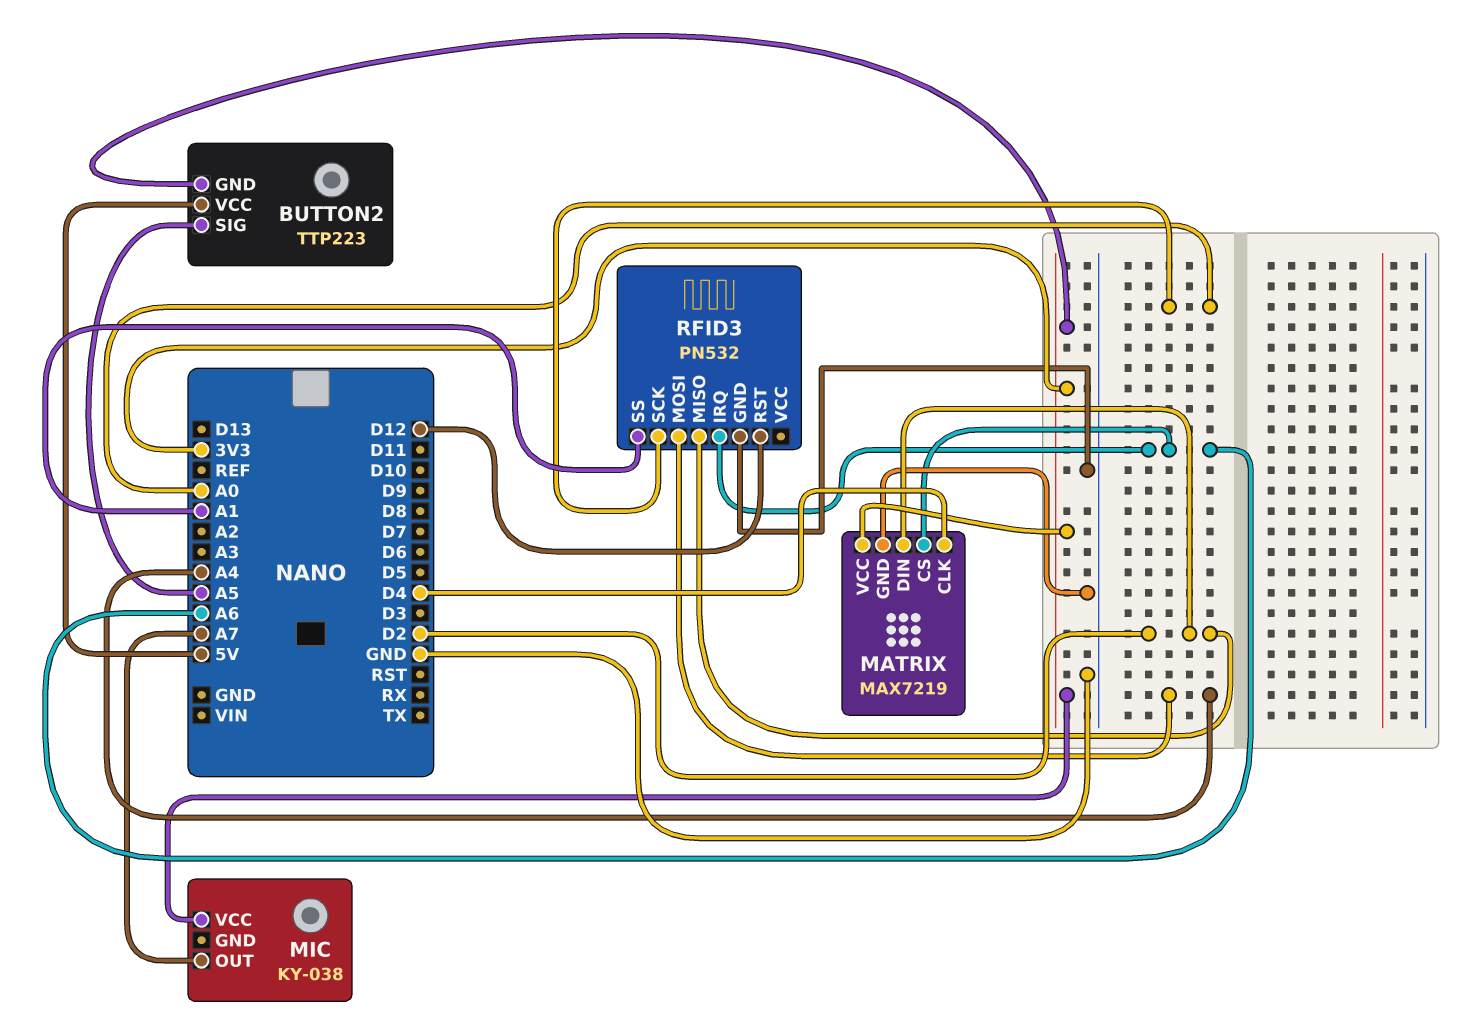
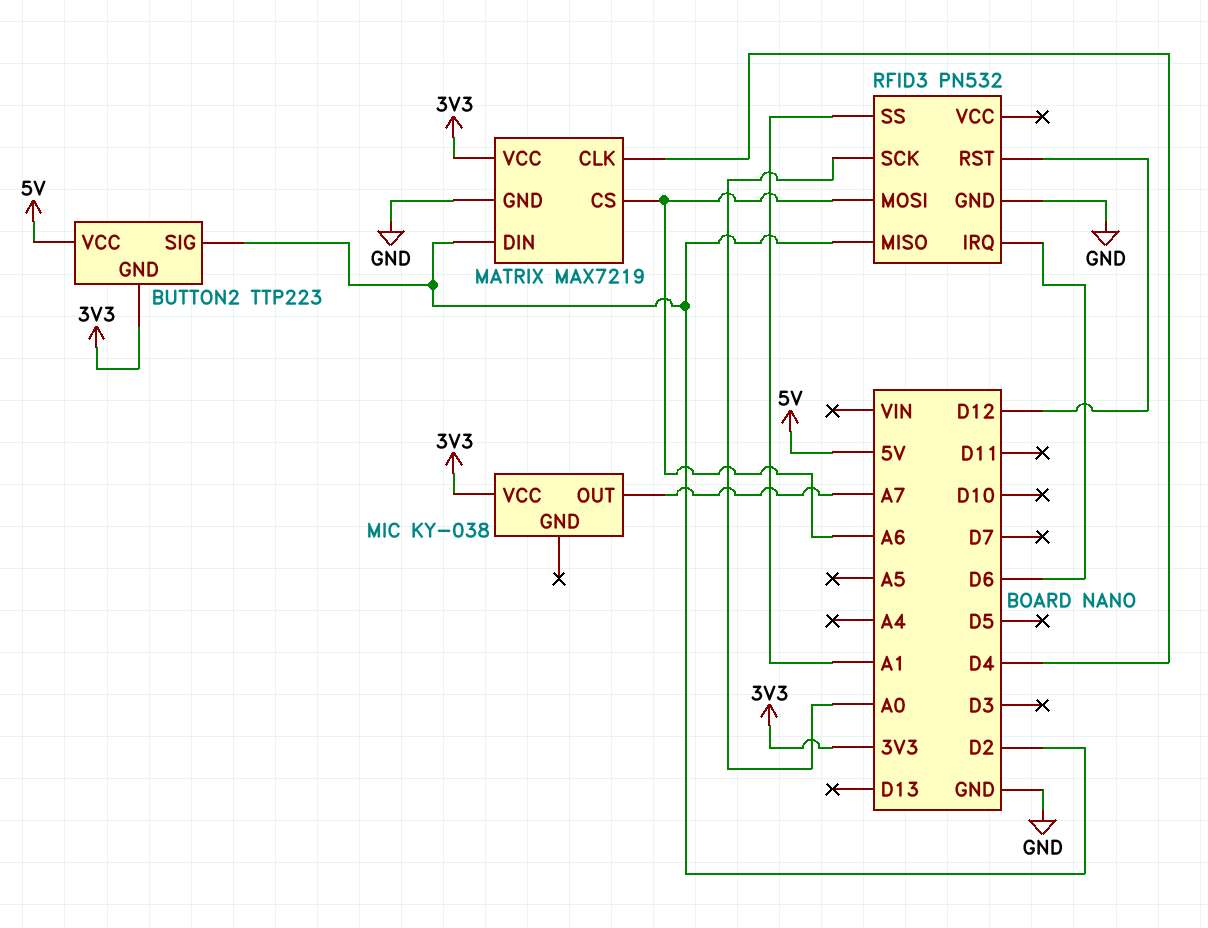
BUTTON2 pin SIG: A5 -> D2
RFID3 pin IRQ: A6 -> D6
RFID3 pin MOSI: A4 -> A6

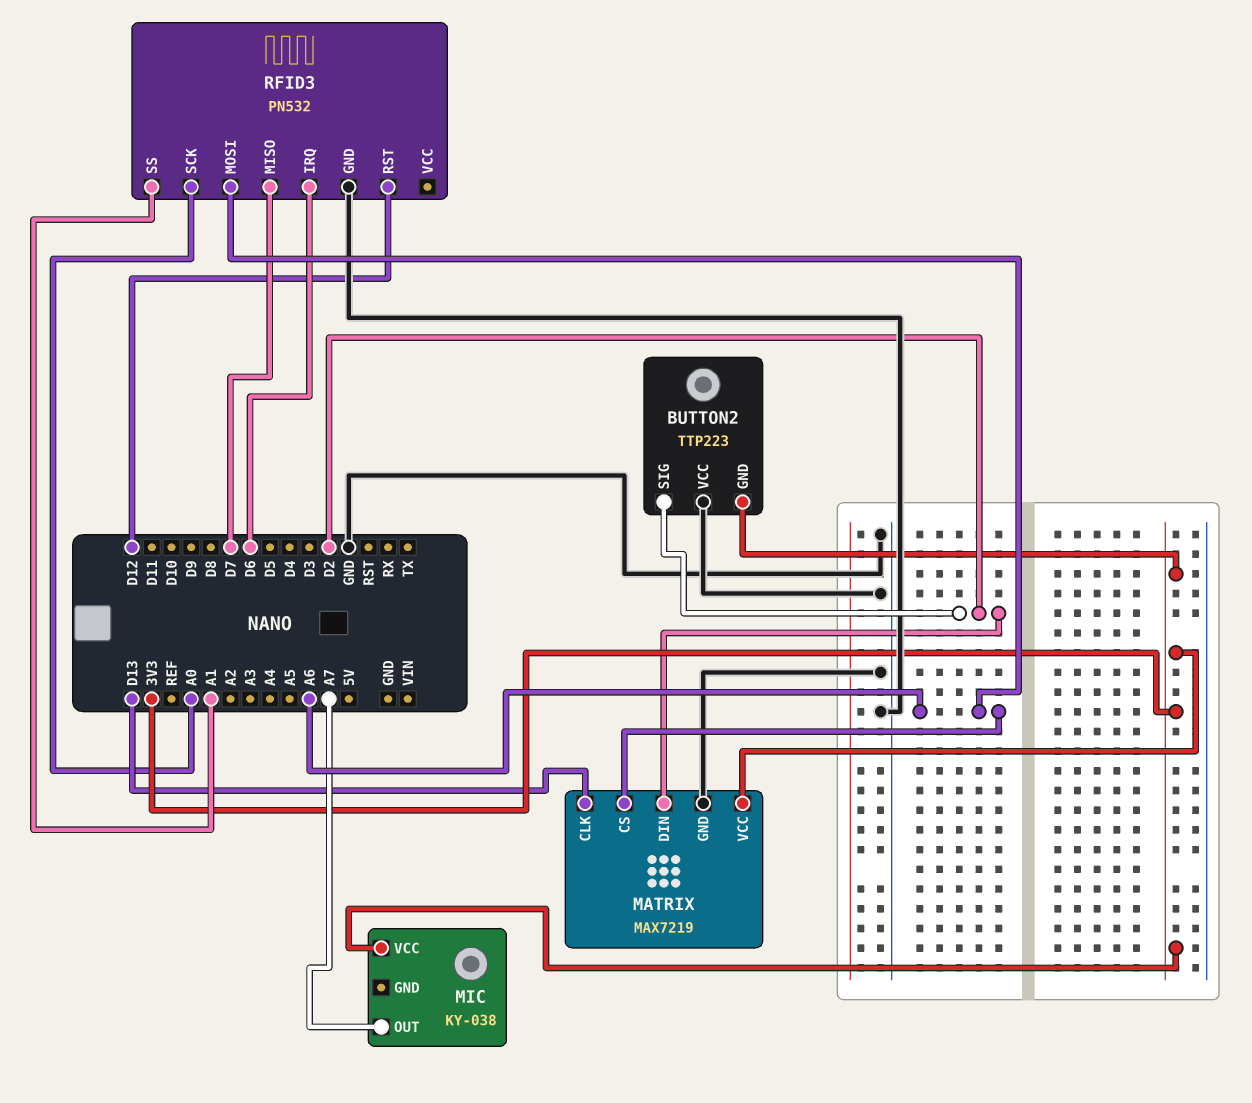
BUTTON2 pin VCC: 5V -> GND
MATRIX pin CLK: D4 -> D13
RFID3 pin MISO: D2 -> D7

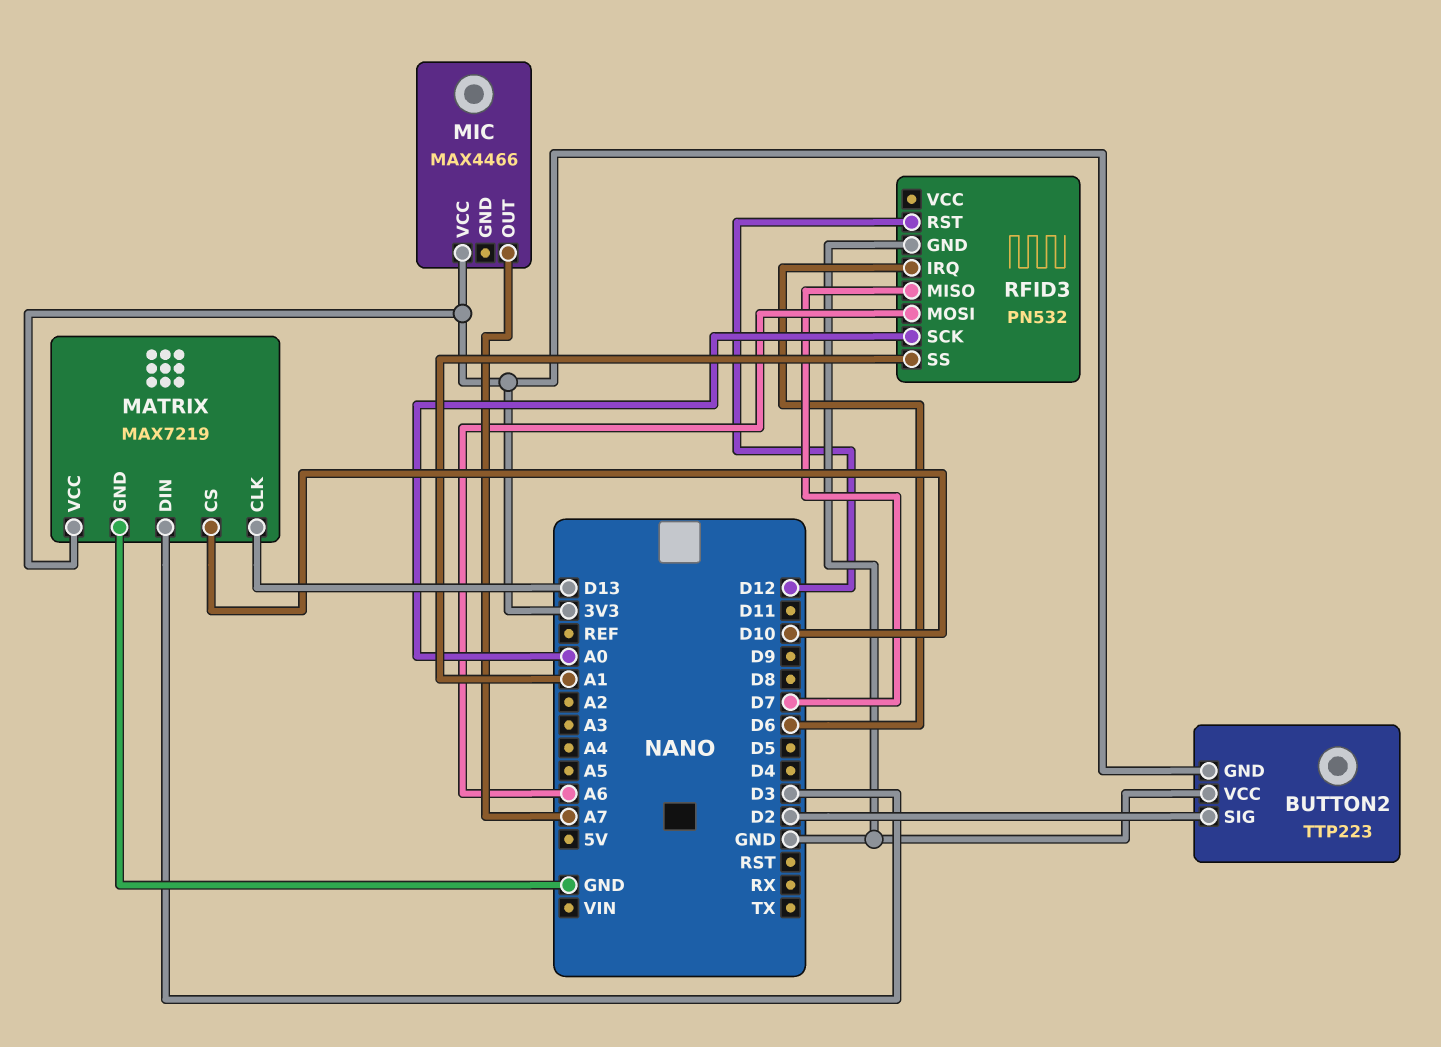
MATRIX pin CS: A6 -> D10
MATRIX pin DIN: D2 -> D3
MIC: KY-038 -> MAX4466

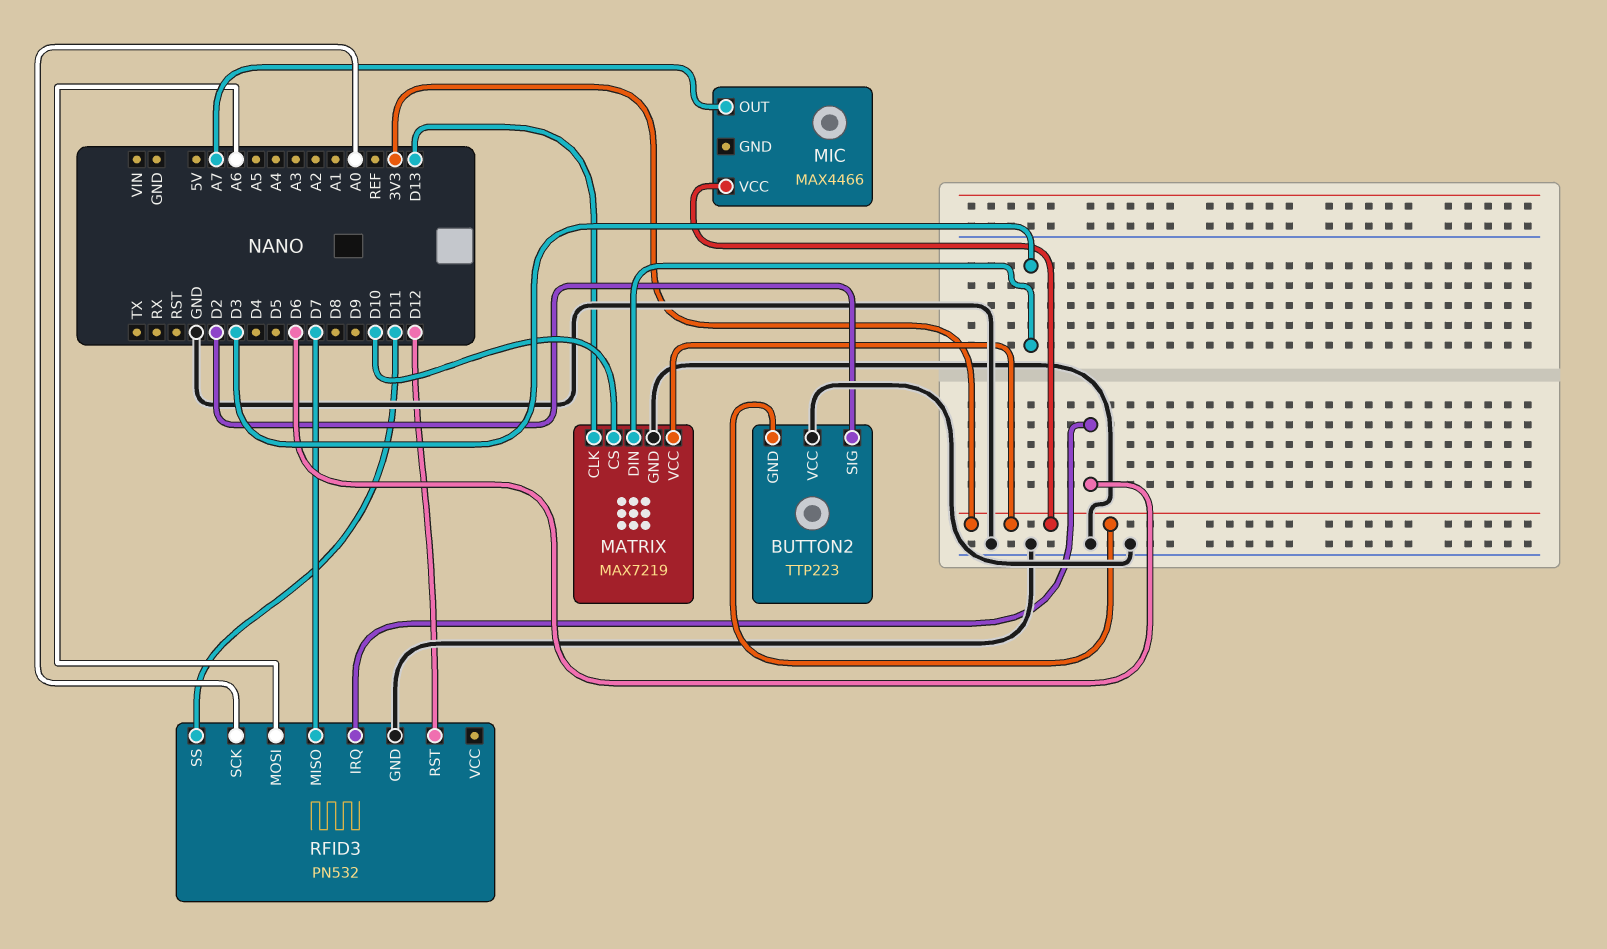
RFID3 pin SS: A1 -> D11

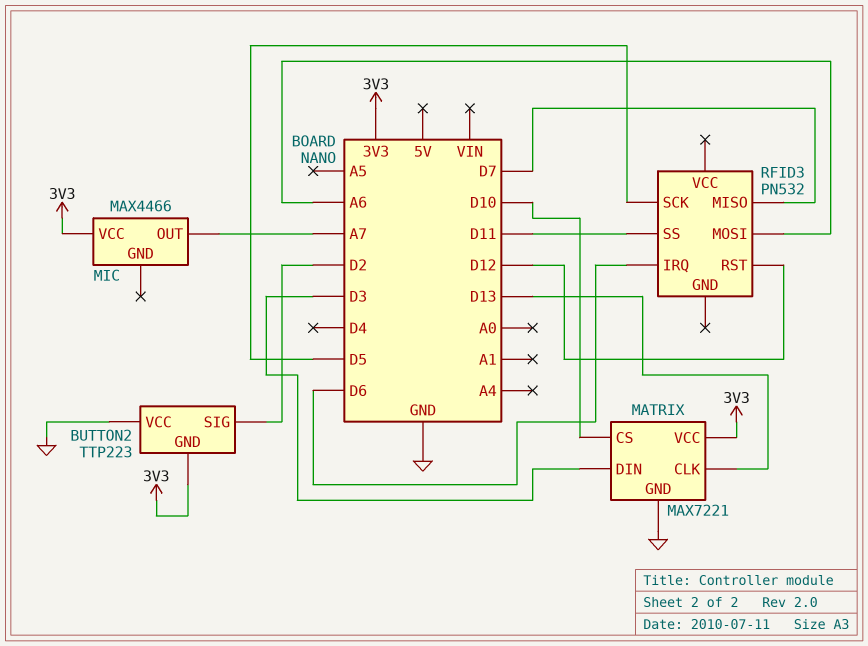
MATRIX: MAX7219 -> MAX7221
RFID3 pin GND: GND -> none
RFID3 pin SCK: A0 -> D5

